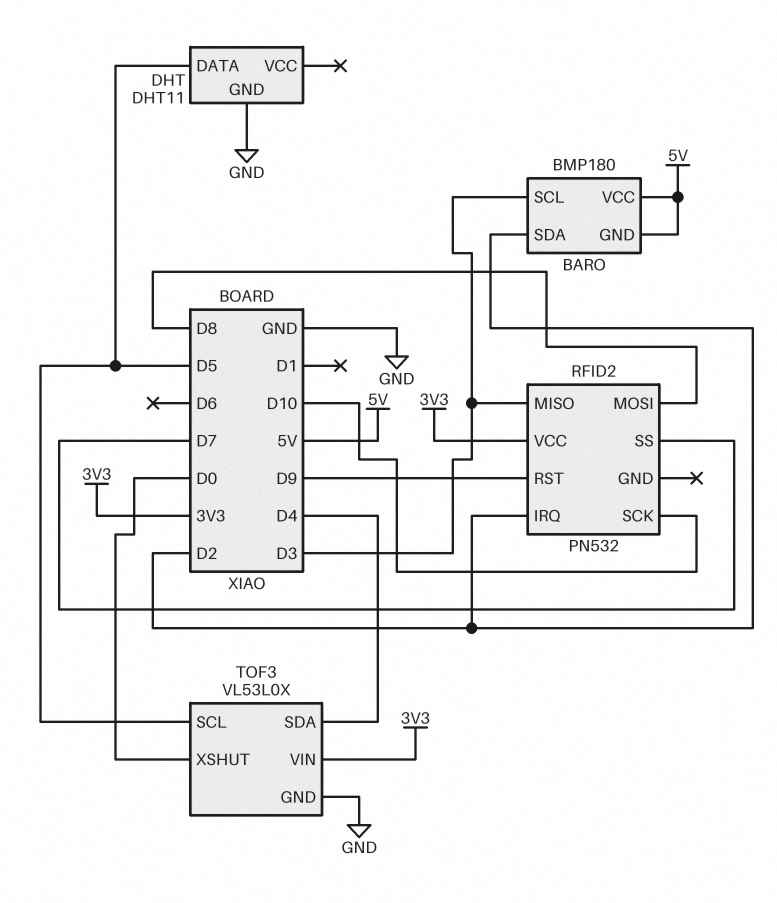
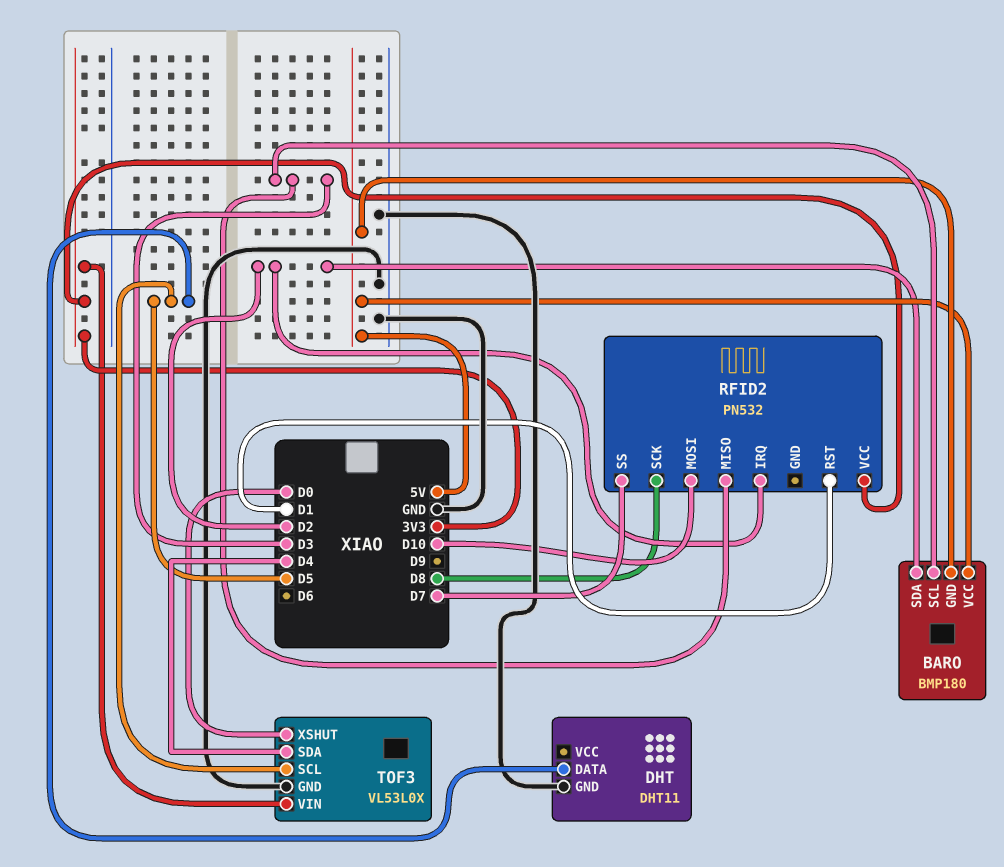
RFID2 pin MOSI: D8 -> D10
RFID2 pin RST: D9 -> D1
RFID2 pin SCK: D10 -> D8

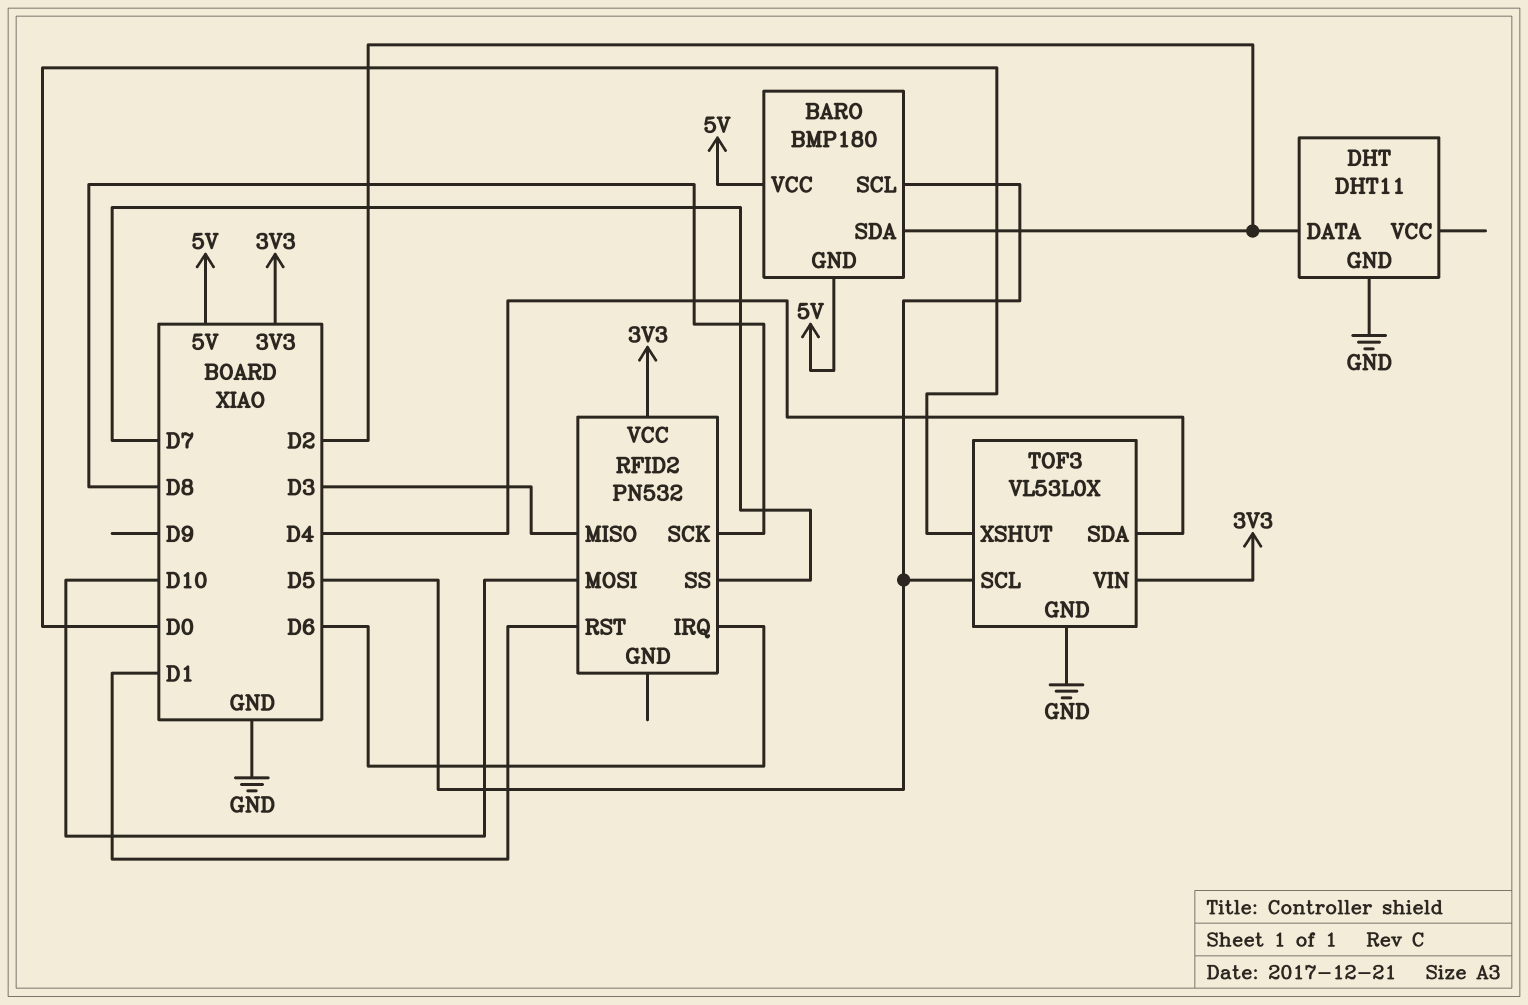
BARO pin SCL: D3 -> D5
DHT pin DATA: D5 -> D2
RFID2 pin IRQ: D2 -> D6

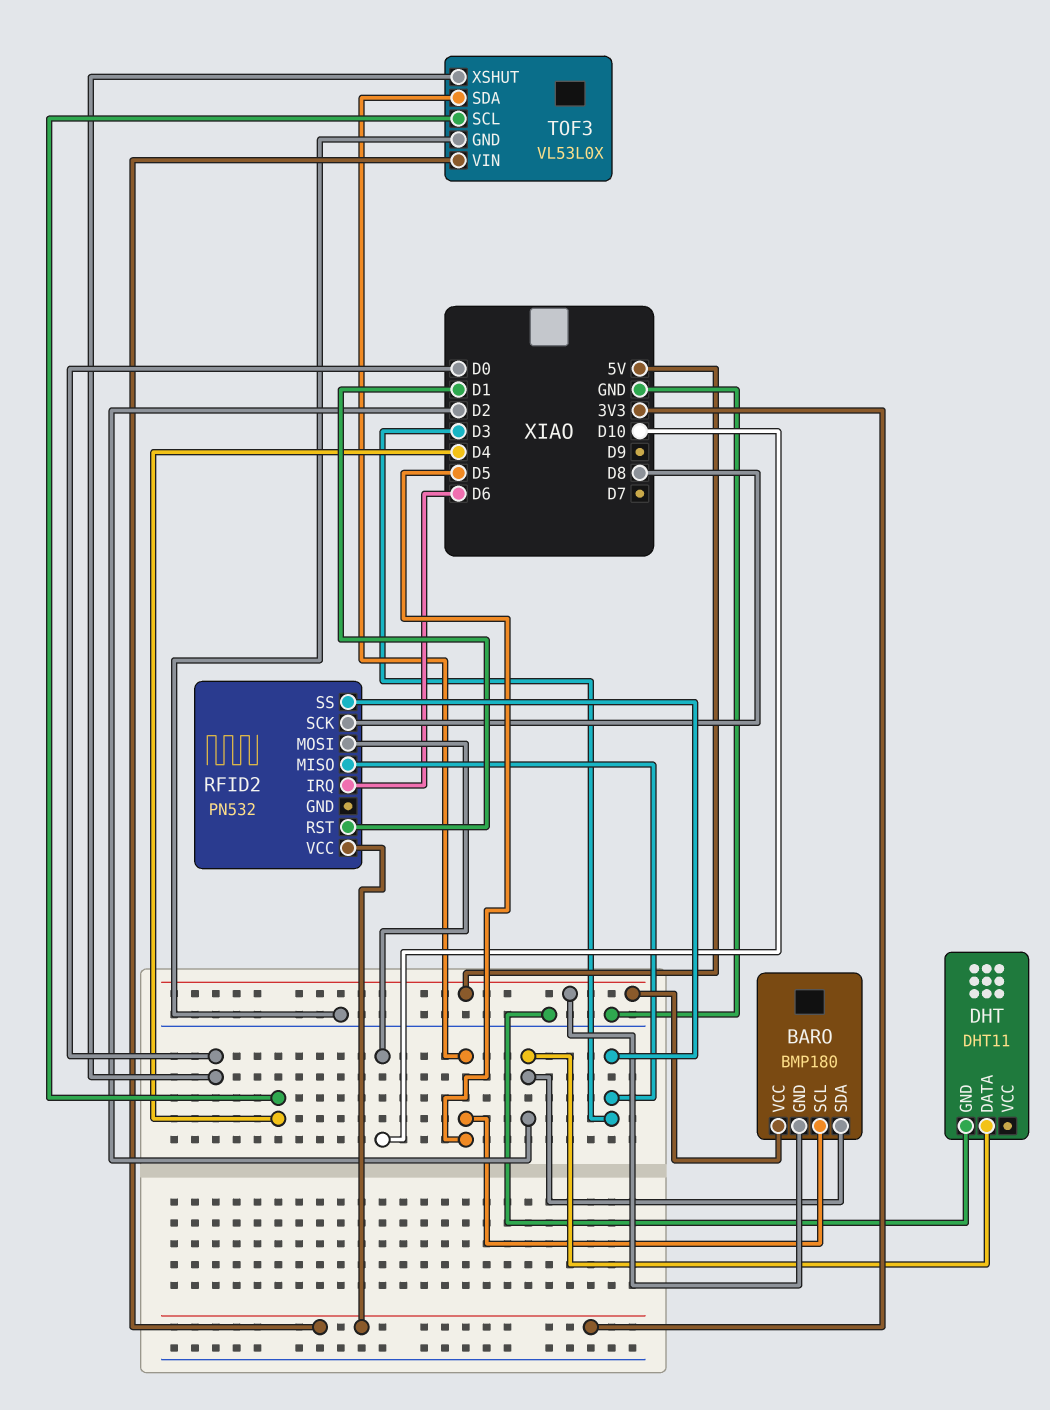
RFID2 pin SS: D7 -> D3
TOF3 pin SCL: D5 -> D4
TOF3 pin SDA: D4 -> D5

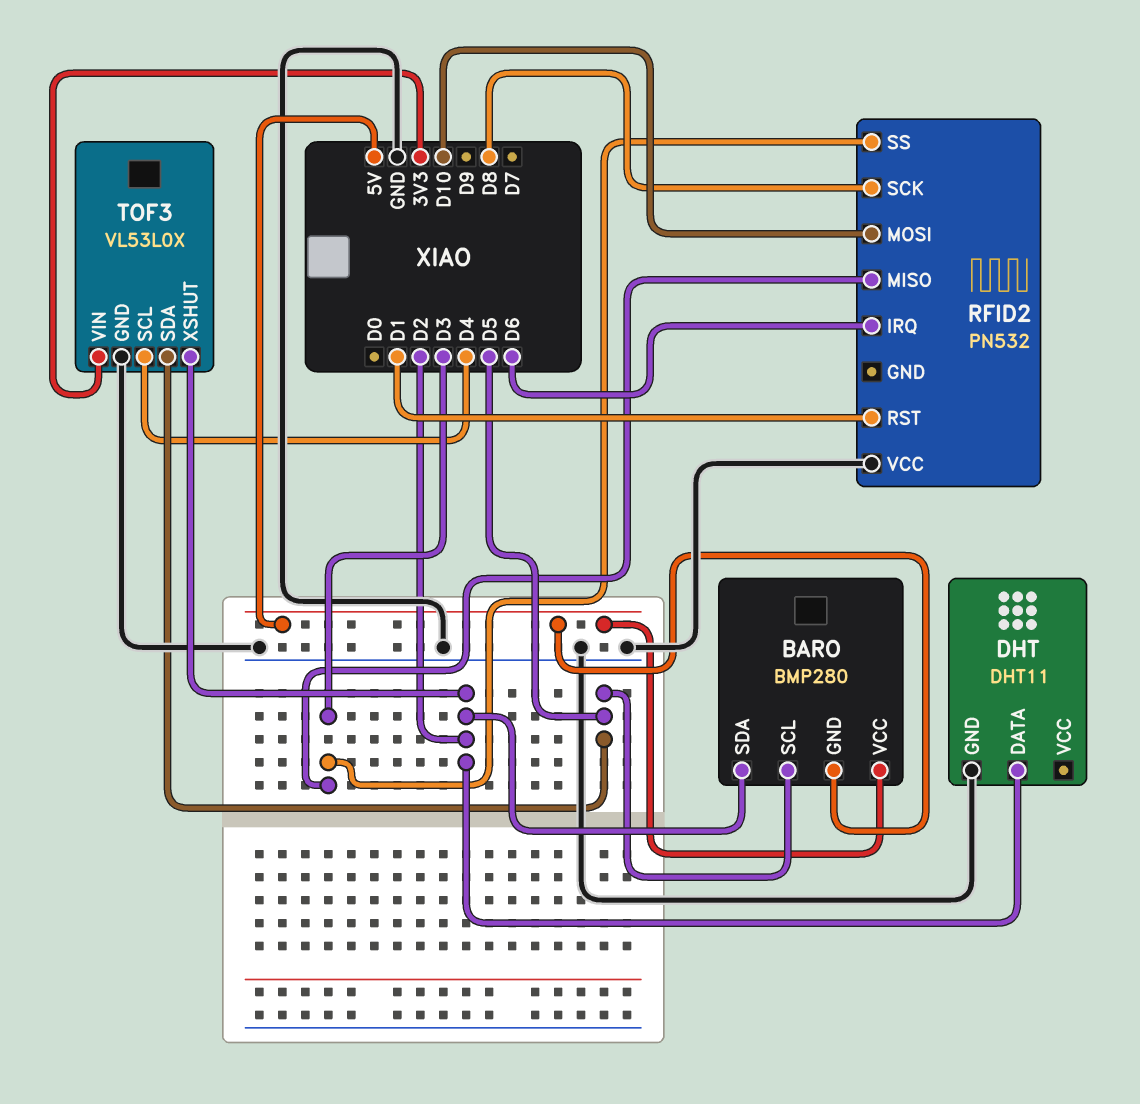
BARO: BMP180 -> BMP280
RFID2 pin VCC: 3V3 -> GND
TOF3 pin XSHUT: D0 -> D2

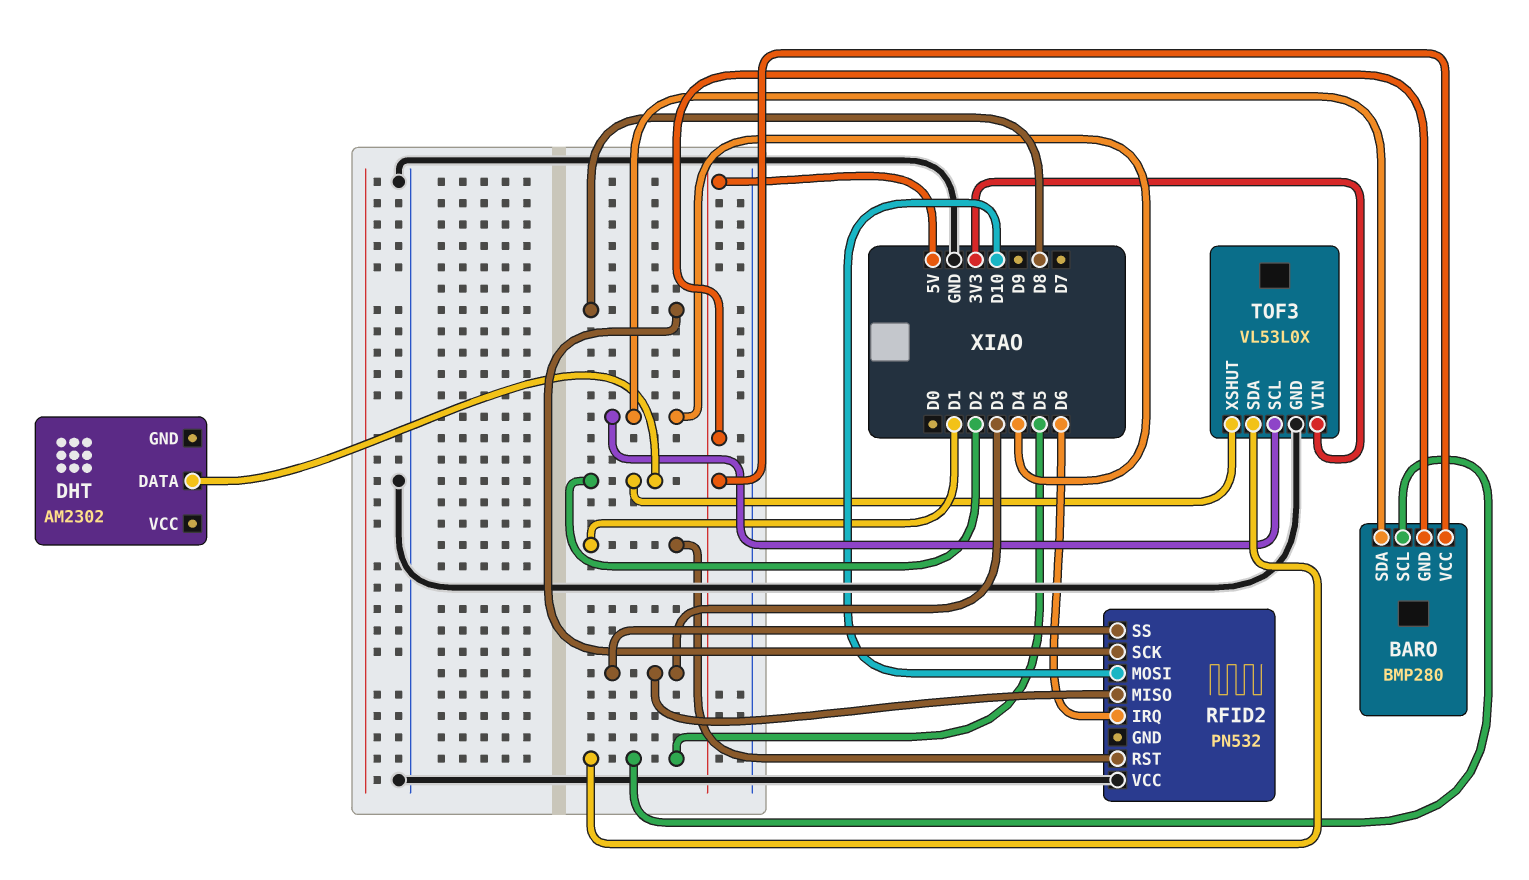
BARO pin SDA: D2 -> D4
DHT: DHT11 -> AM2302
DHT pin GND: GND -> none

